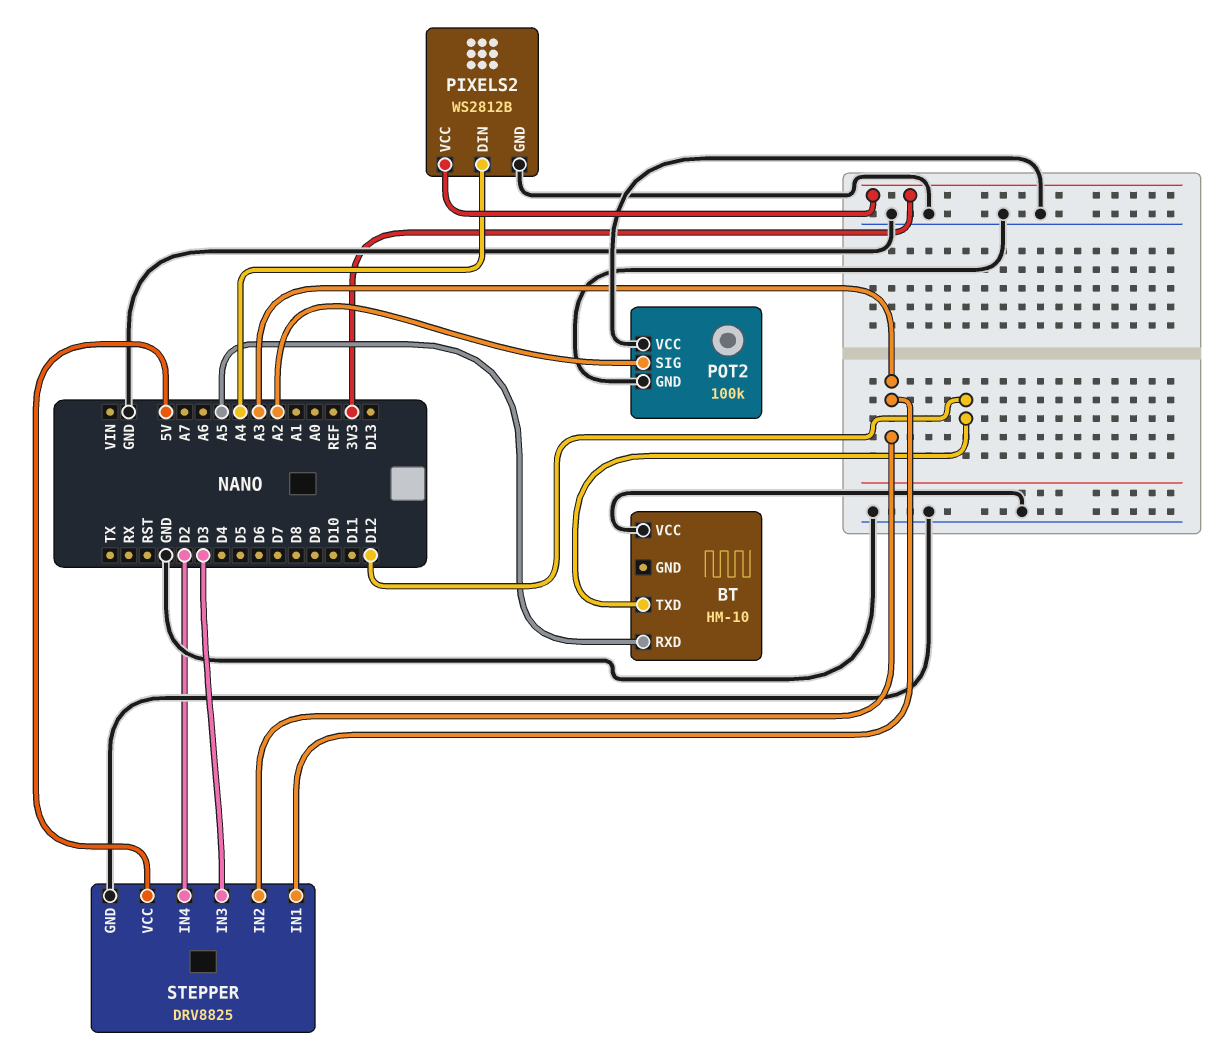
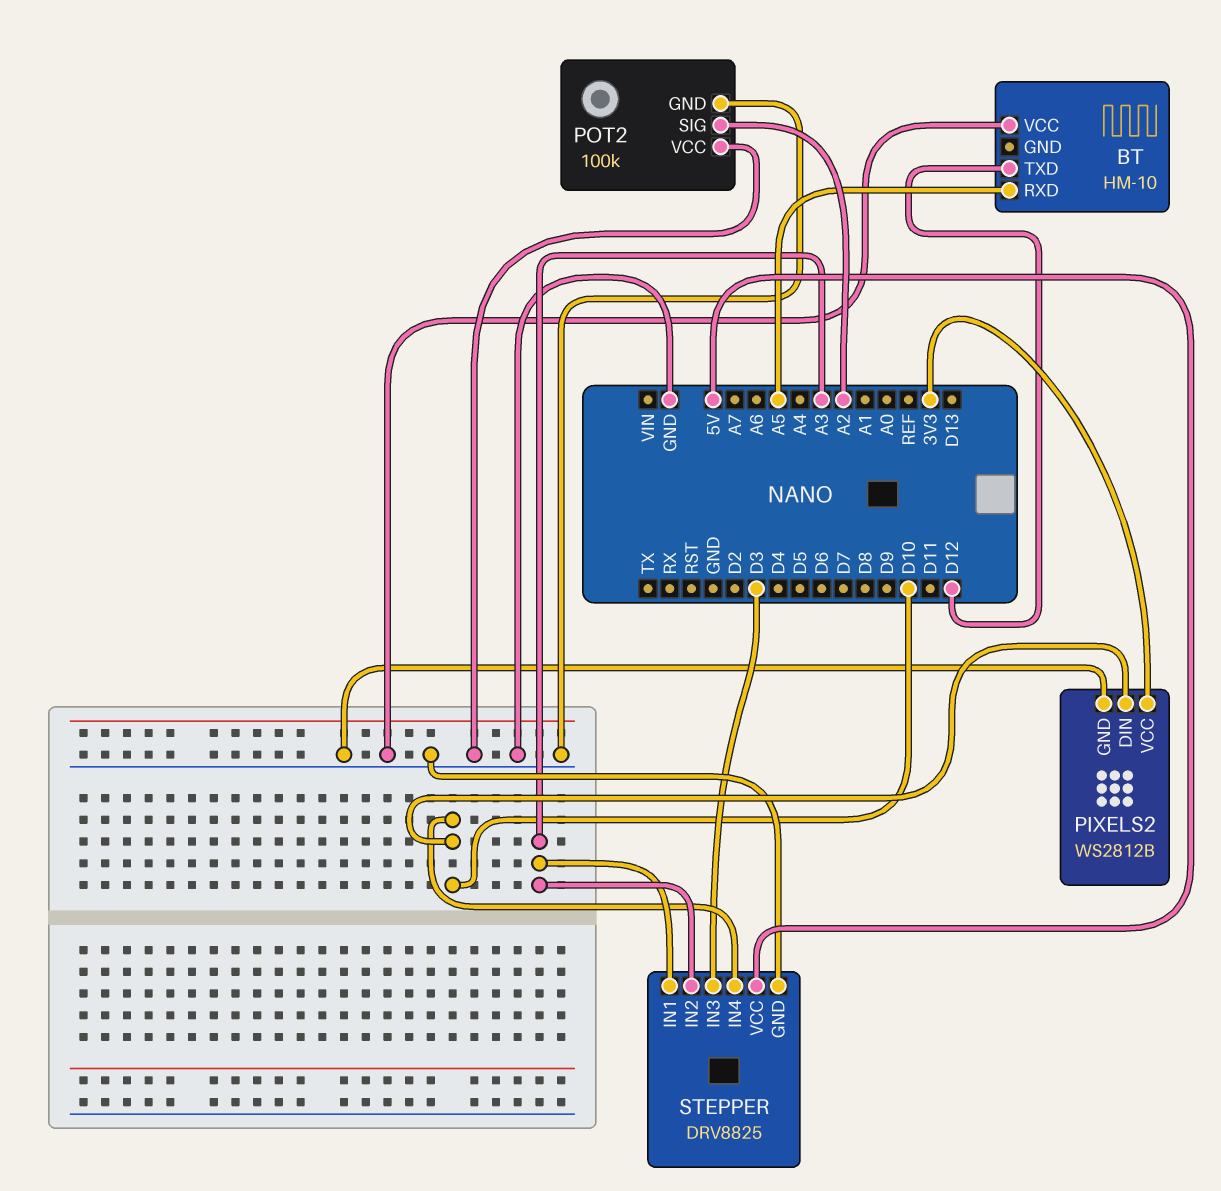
PIXELS2 pin DIN: A4 -> D10
STEPPER pin IN4: D2 -> D10

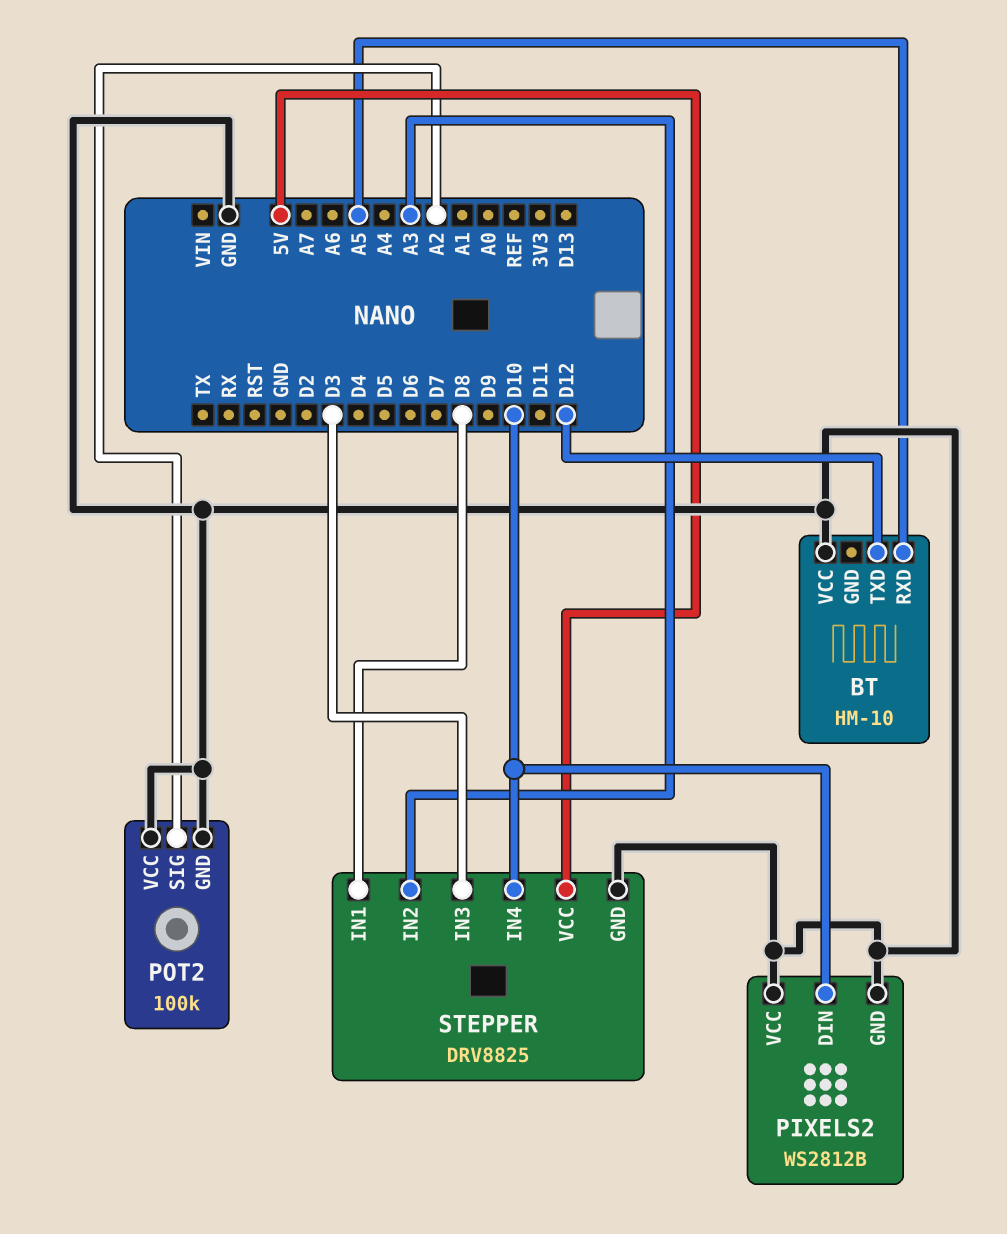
PIXELS2 pin VCC: 3V3 -> GND
STEPPER pin IN1: A3 -> D8

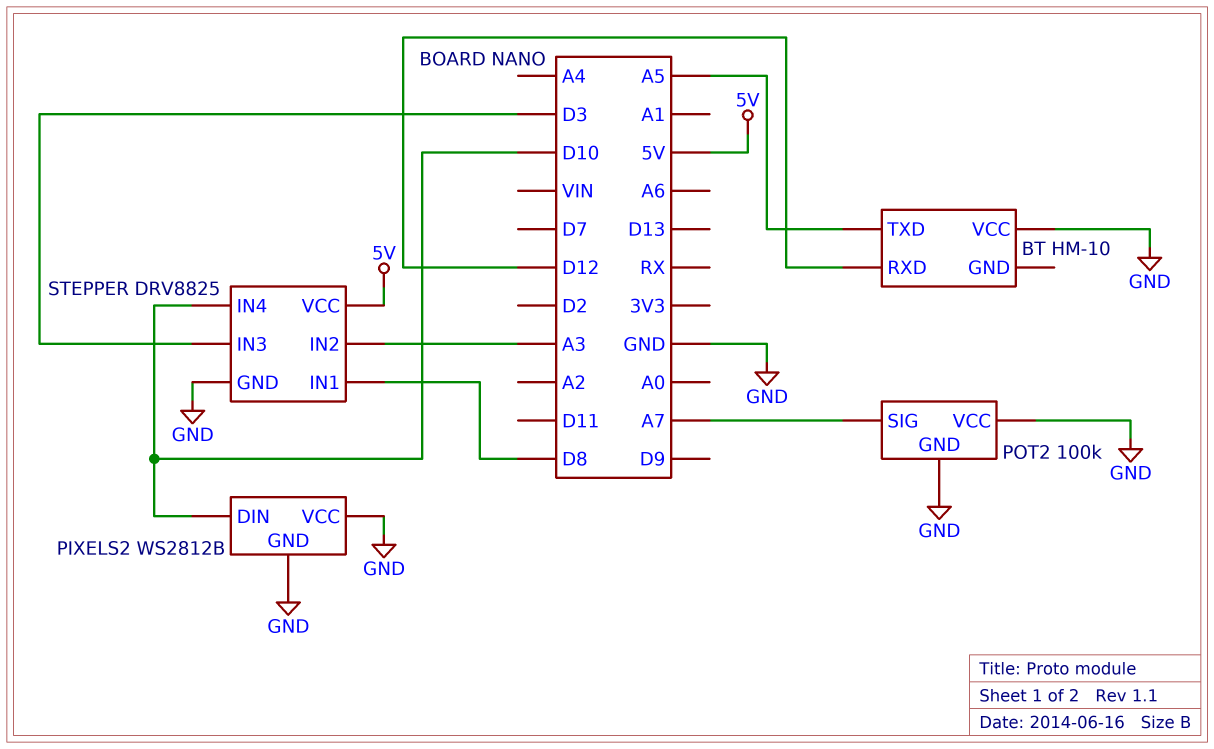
BT pin RXD: A5 -> D12
BT pin TXD: D12 -> A5
POT2 pin SIG: A2 -> A7

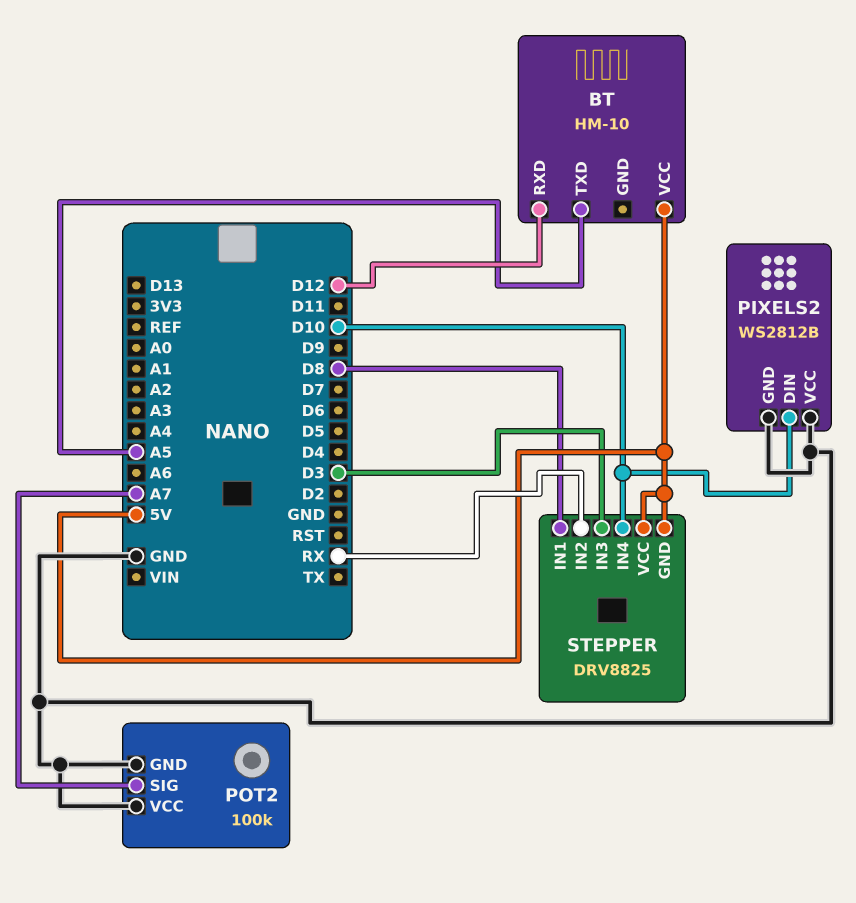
BT pin VCC: GND -> 5V
STEPPER pin GND: GND -> 5V
STEPPER pin IN2: A3 -> RX

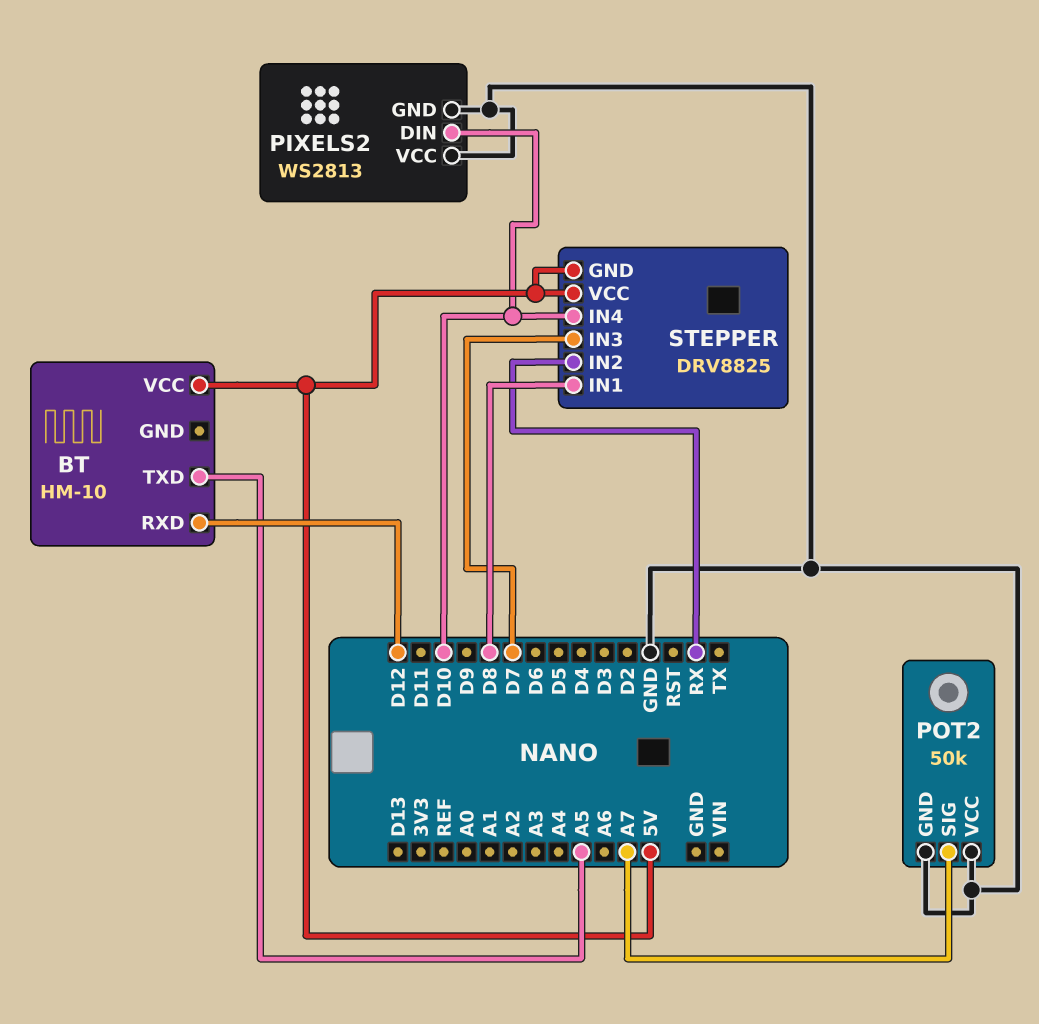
PIXELS2: WS2812B -> WS2813
POT2: 100k -> 50k
STEPPER pin IN3: D3 -> D7

